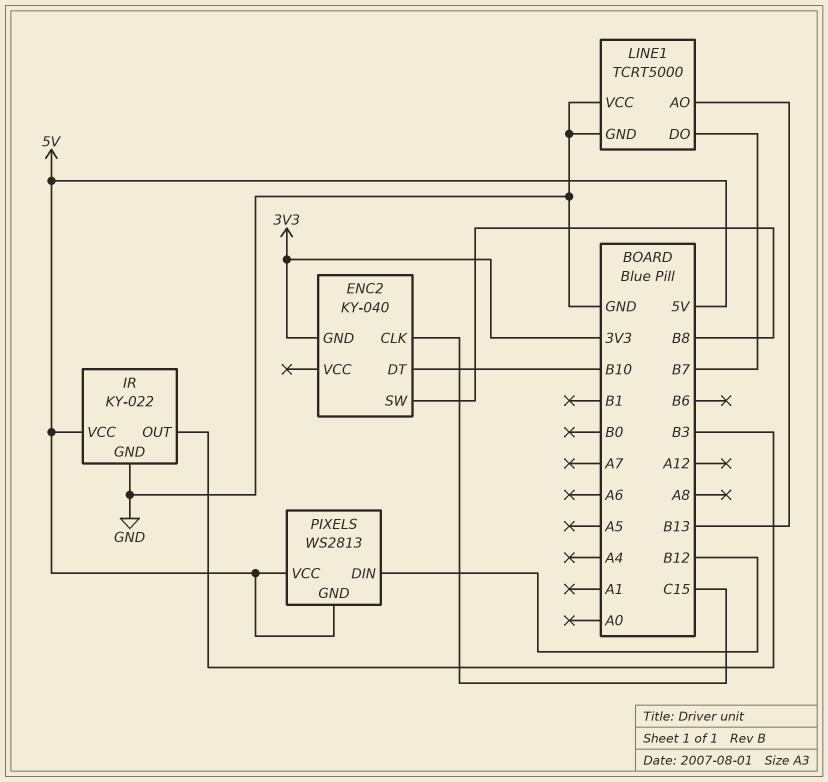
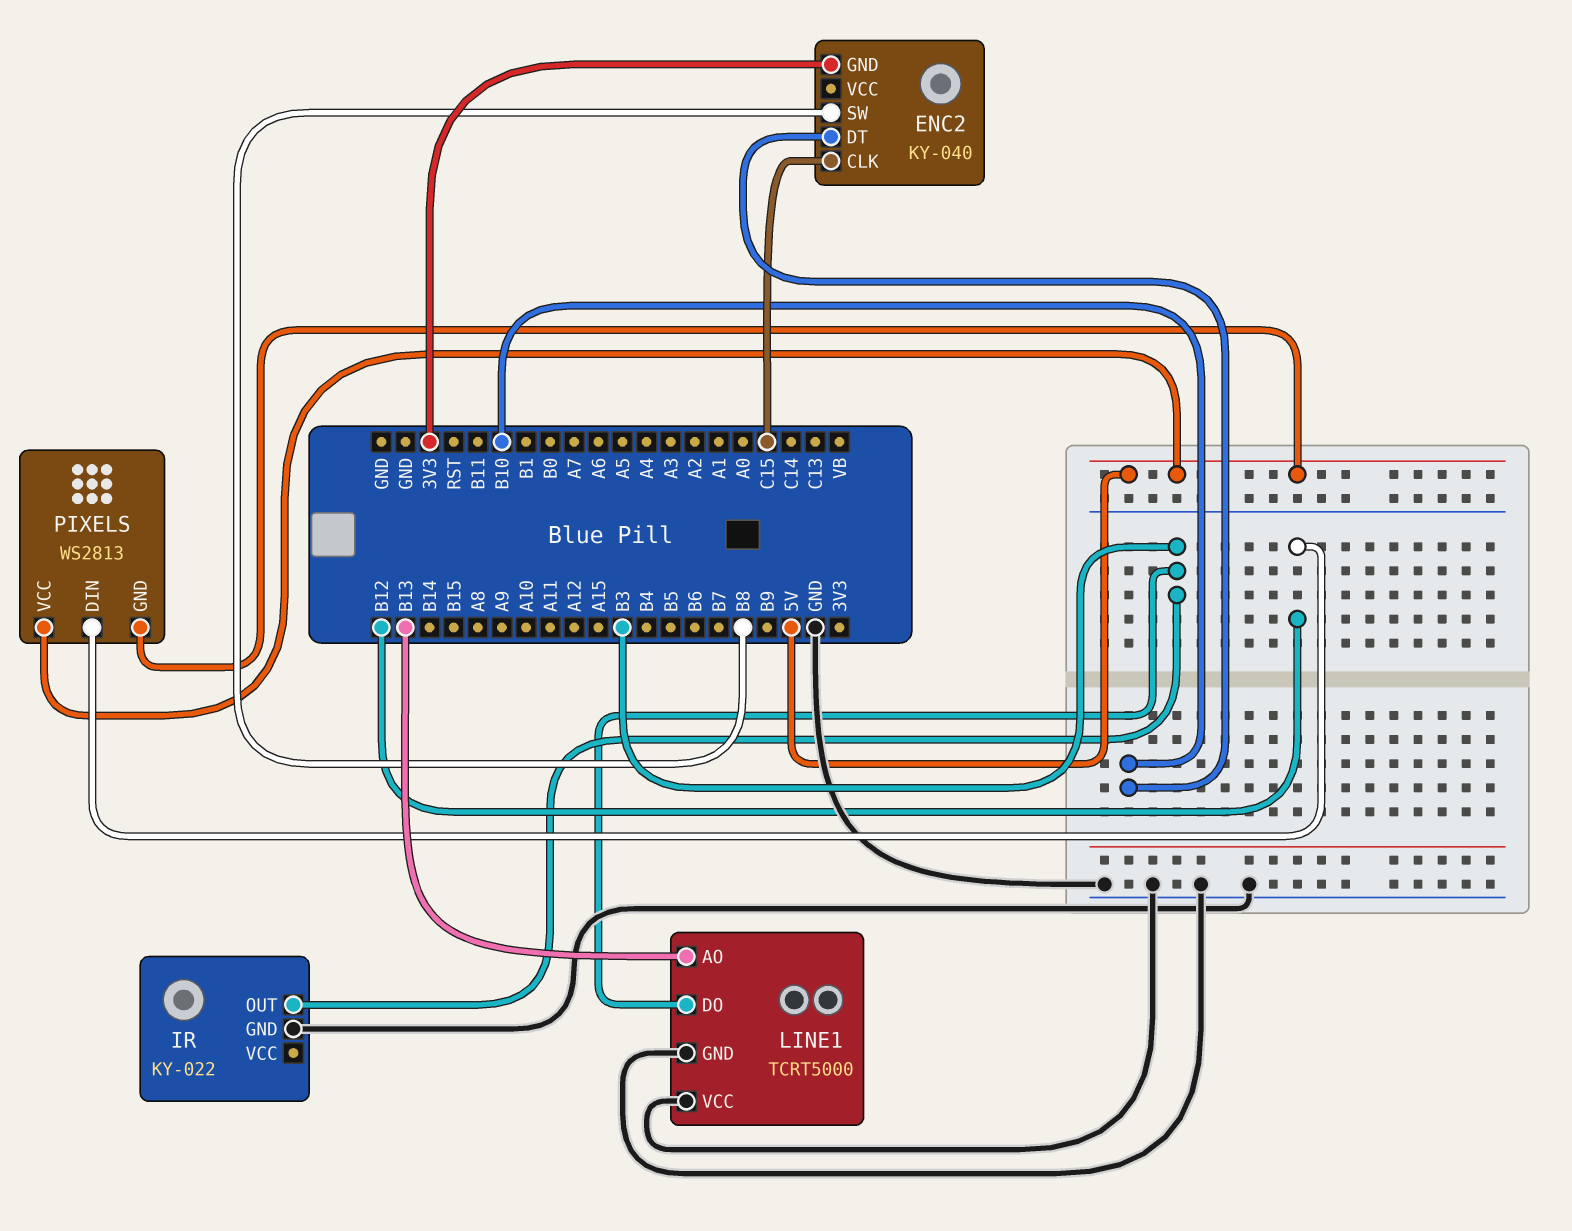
IR pin VCC: 5V -> none
LINE1 pin DO: B7 -> B3

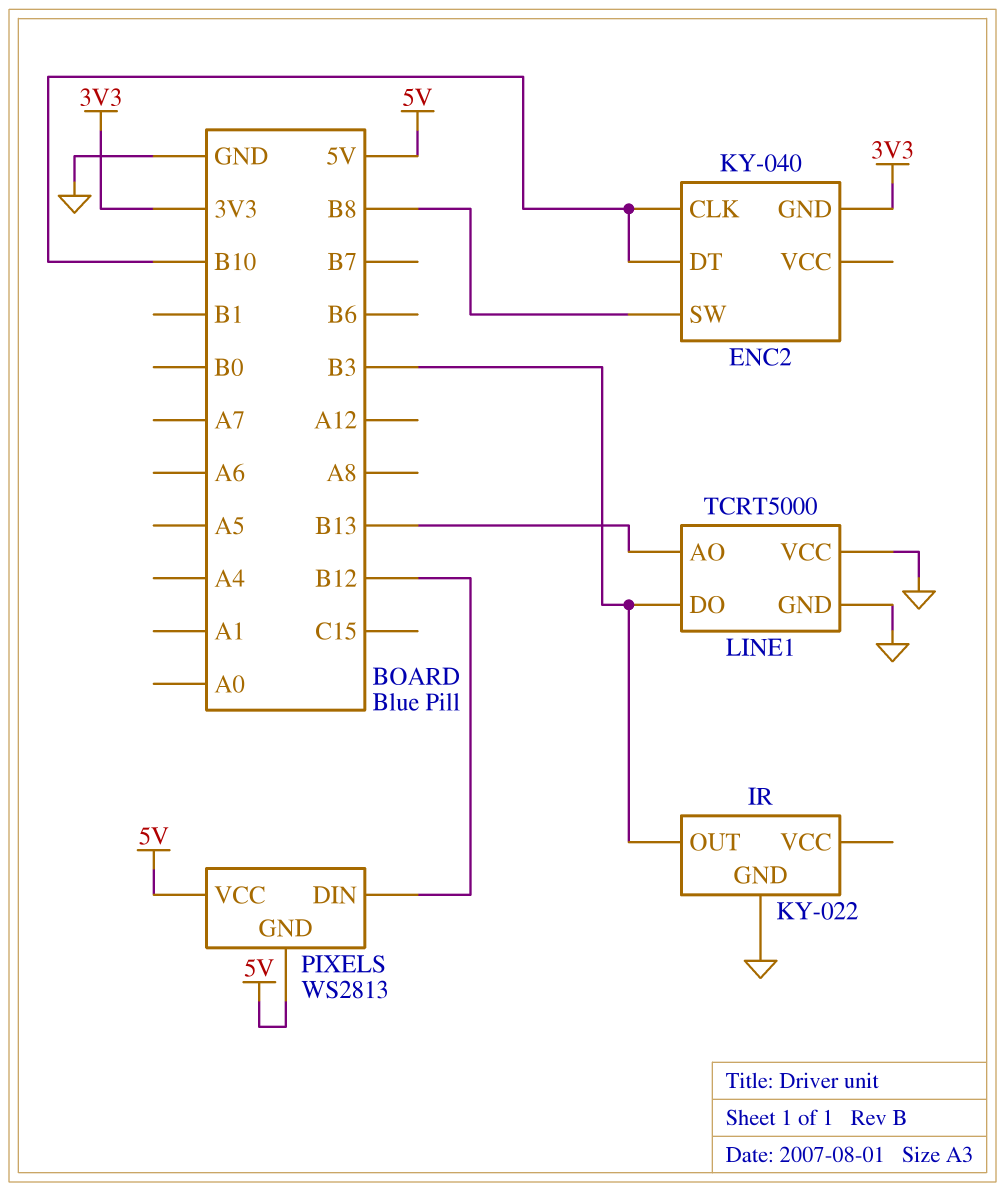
ENC2 pin CLK: C15 -> B10

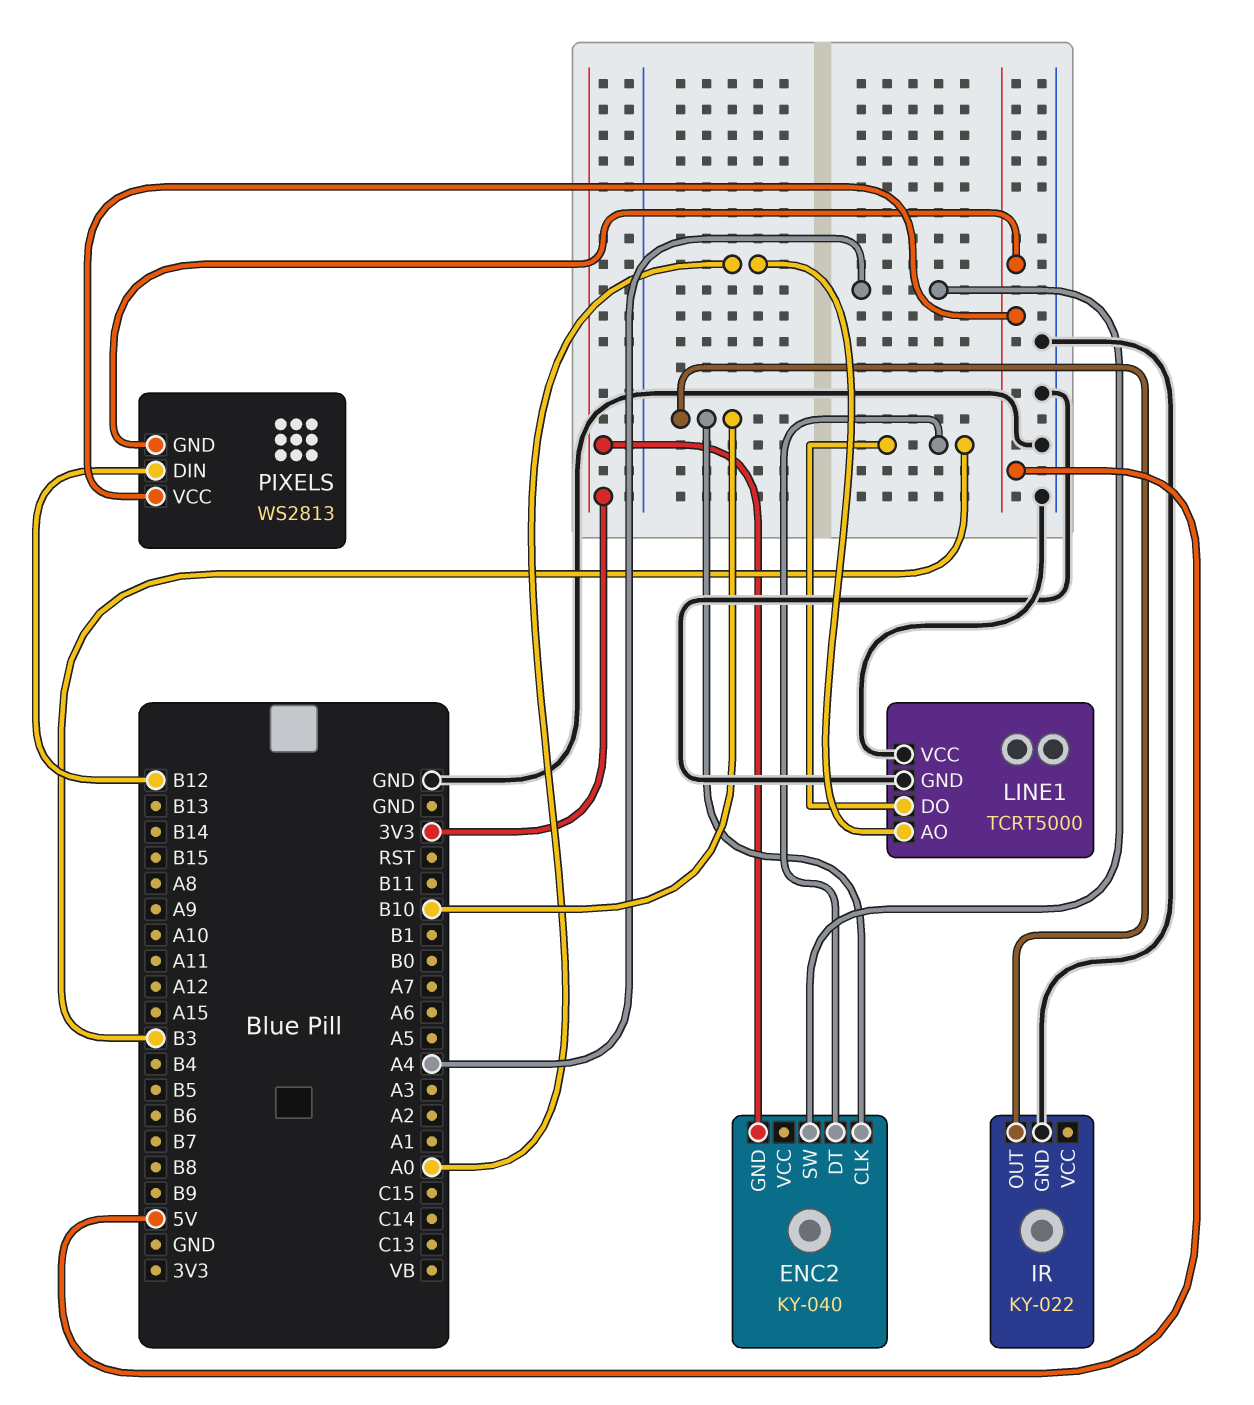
ENC2 pin DT: B10 -> B3
ENC2 pin SW: B8 -> A4
IR pin OUT: B3 -> B10
LINE1 pin AO: B13 -> A0

